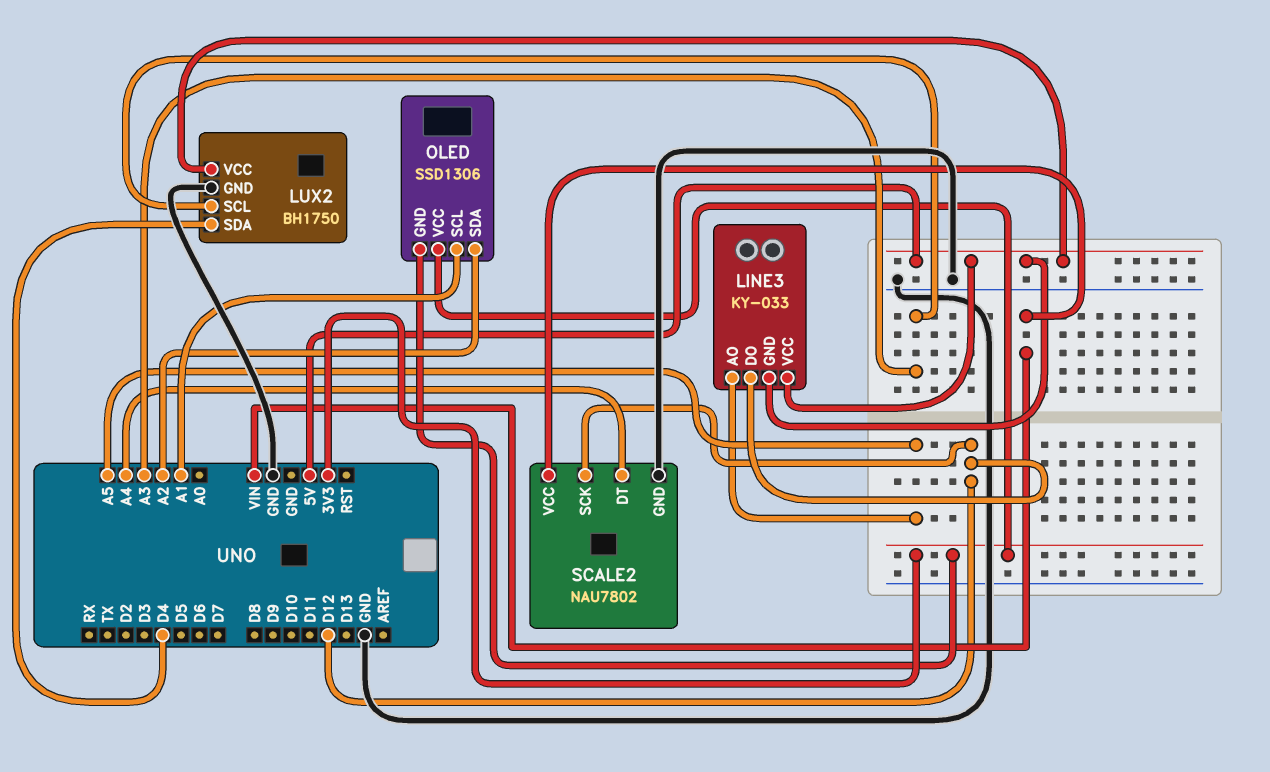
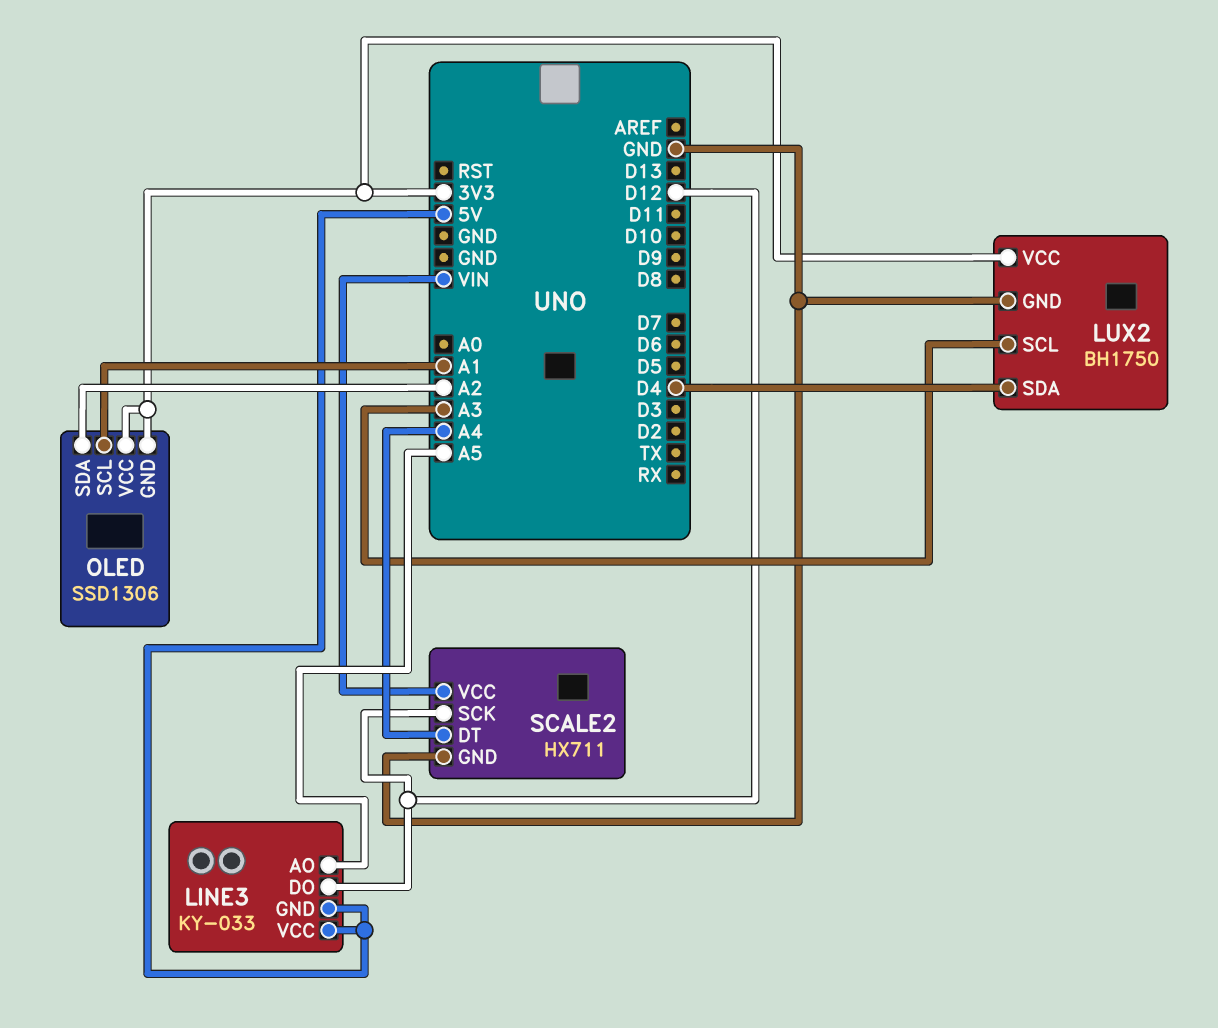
LUX2 pin VCC: 5V -> 3V3
SCALE2: NAU7802 -> HX711

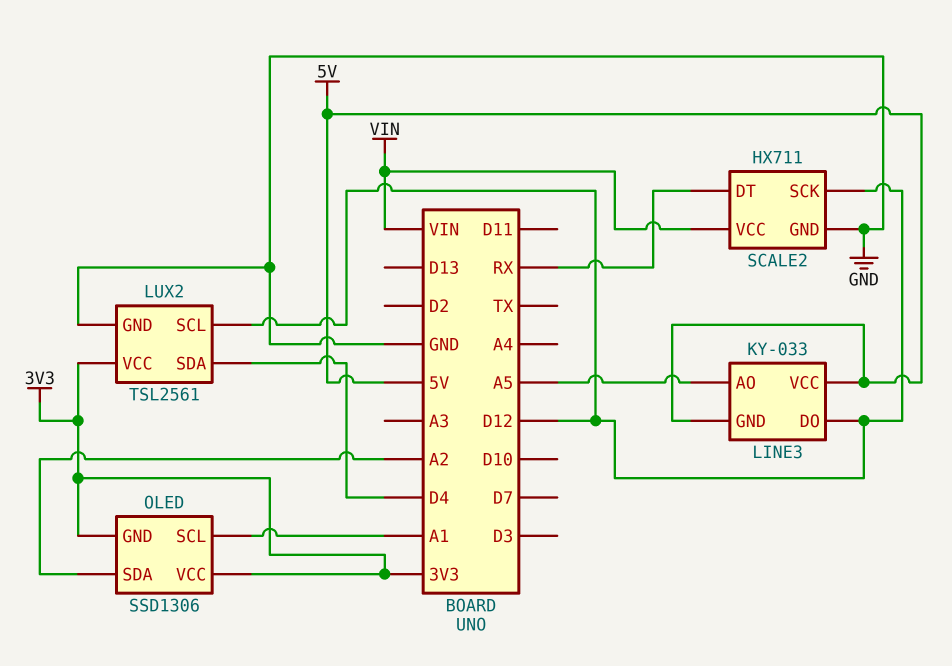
LUX2: BH1750 -> TSL2561
LUX2 pin SCL: A3 -> D12
SCALE2 pin DT: A4 -> RX

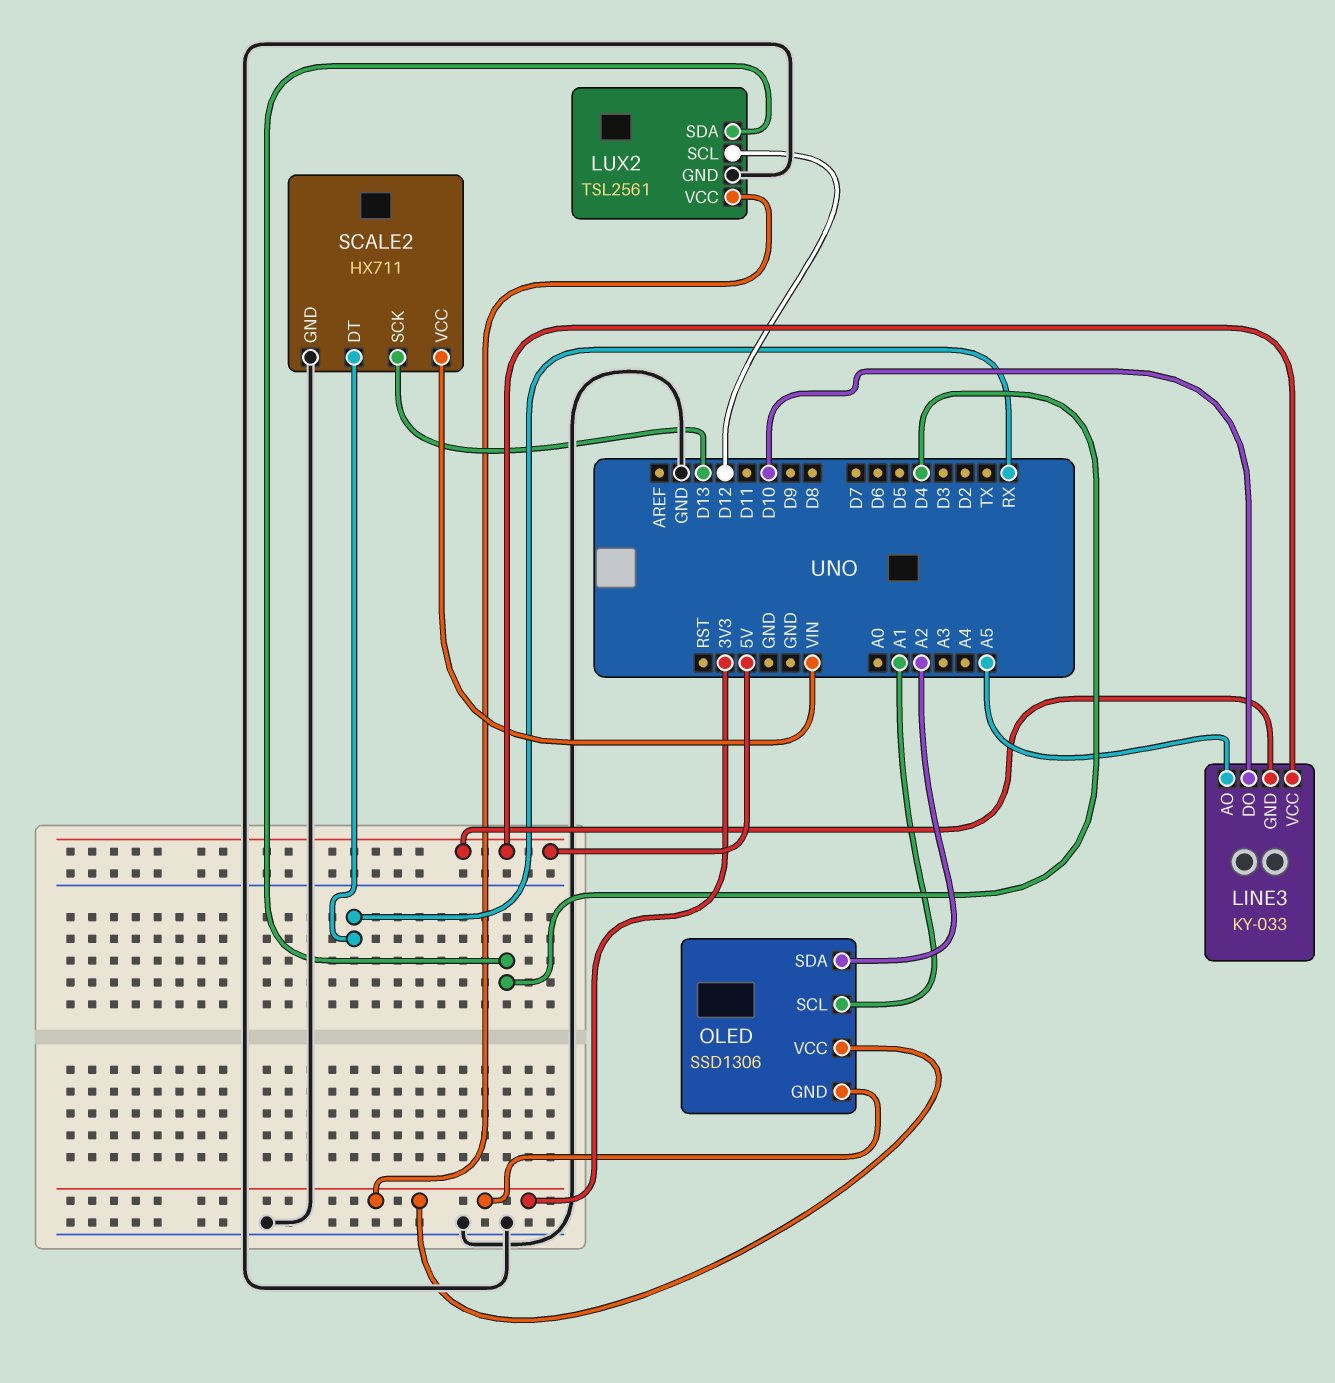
LINE3 pin DO: D12 -> D10
SCALE2 pin SCK: D12 -> D13

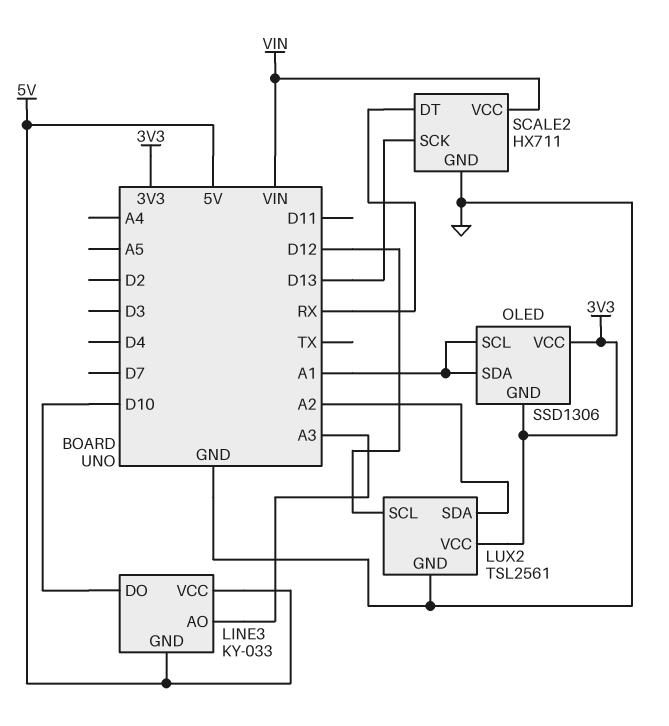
LINE3 pin AO: A5 -> A3
LUX2 pin SDA: D4 -> A2
OLED pin SDA: A2 -> A1

